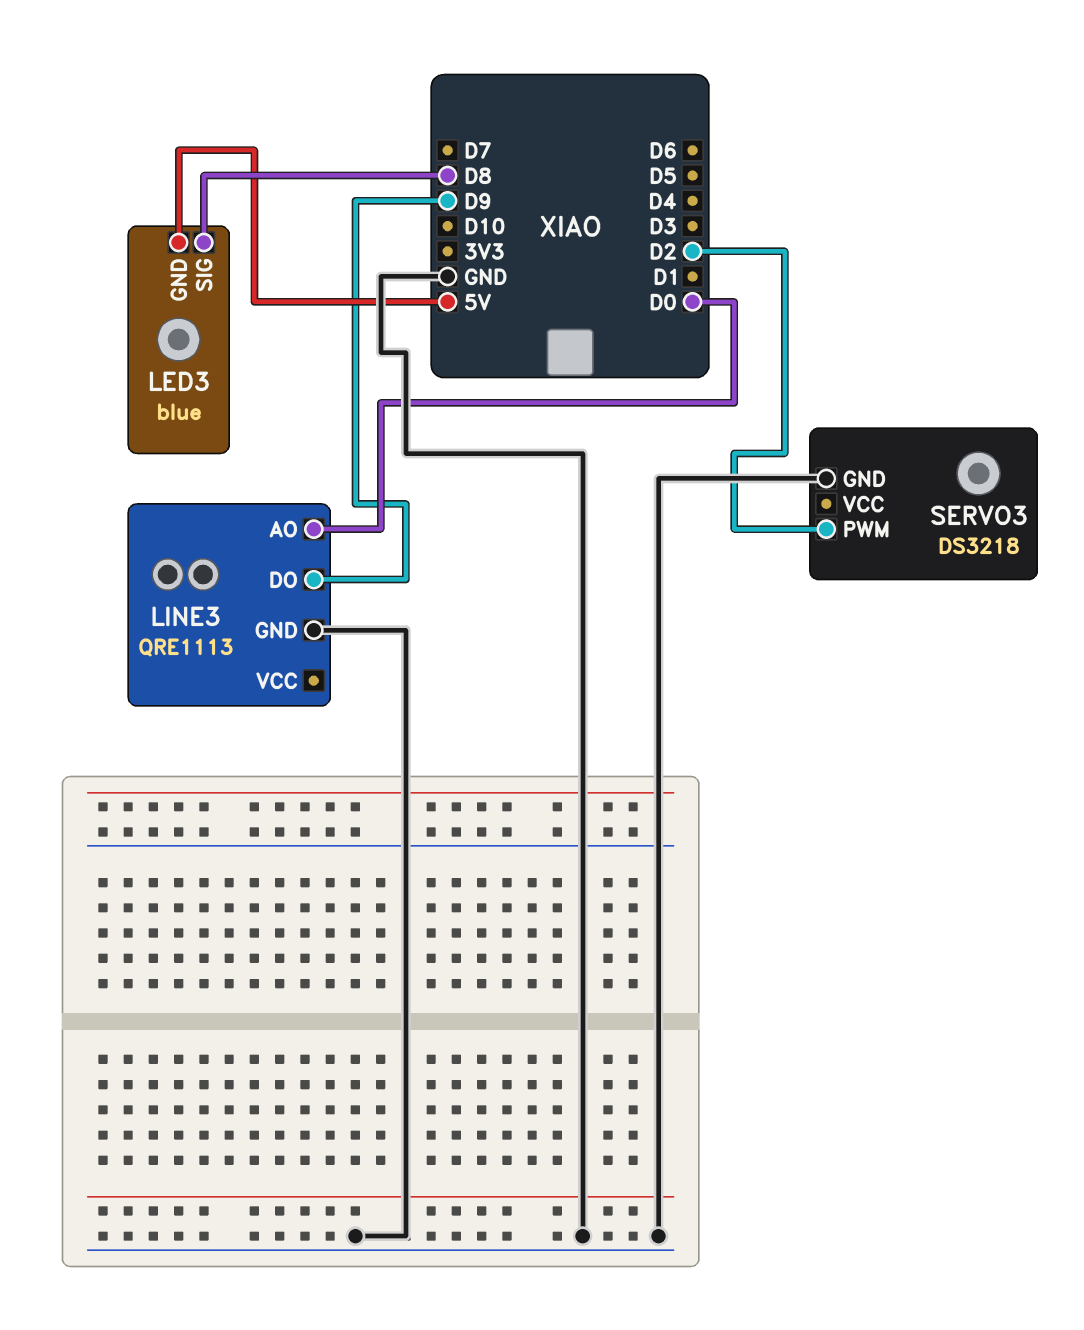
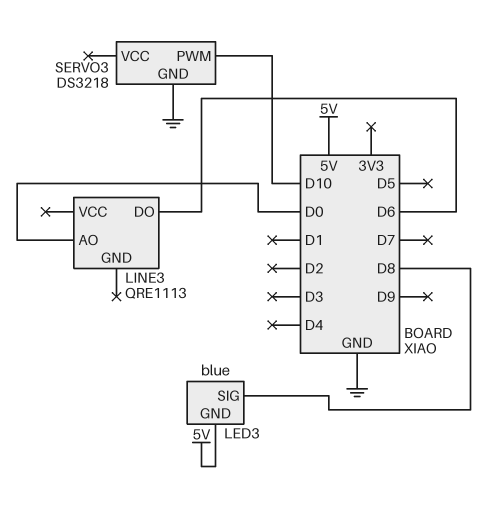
LINE3 pin DO: D9 -> D6
LINE3 pin GND: GND -> none
SERVO3 pin PWM: D2 -> D10

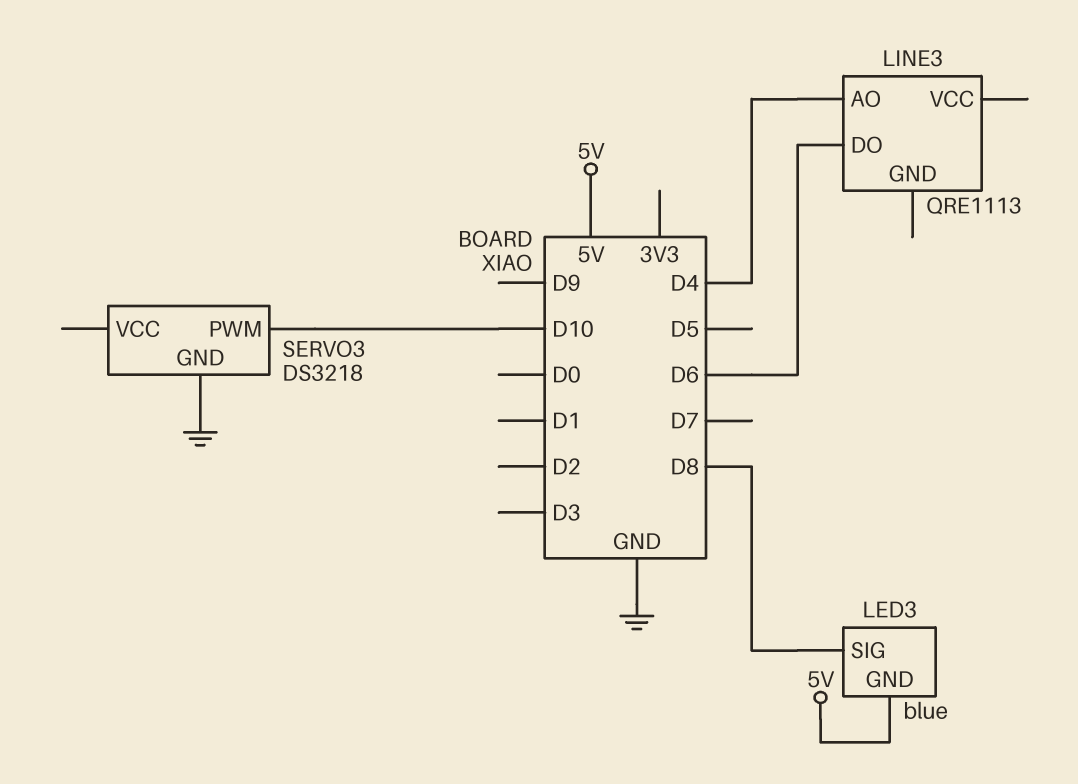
LINE3 pin AO: D0 -> D4

